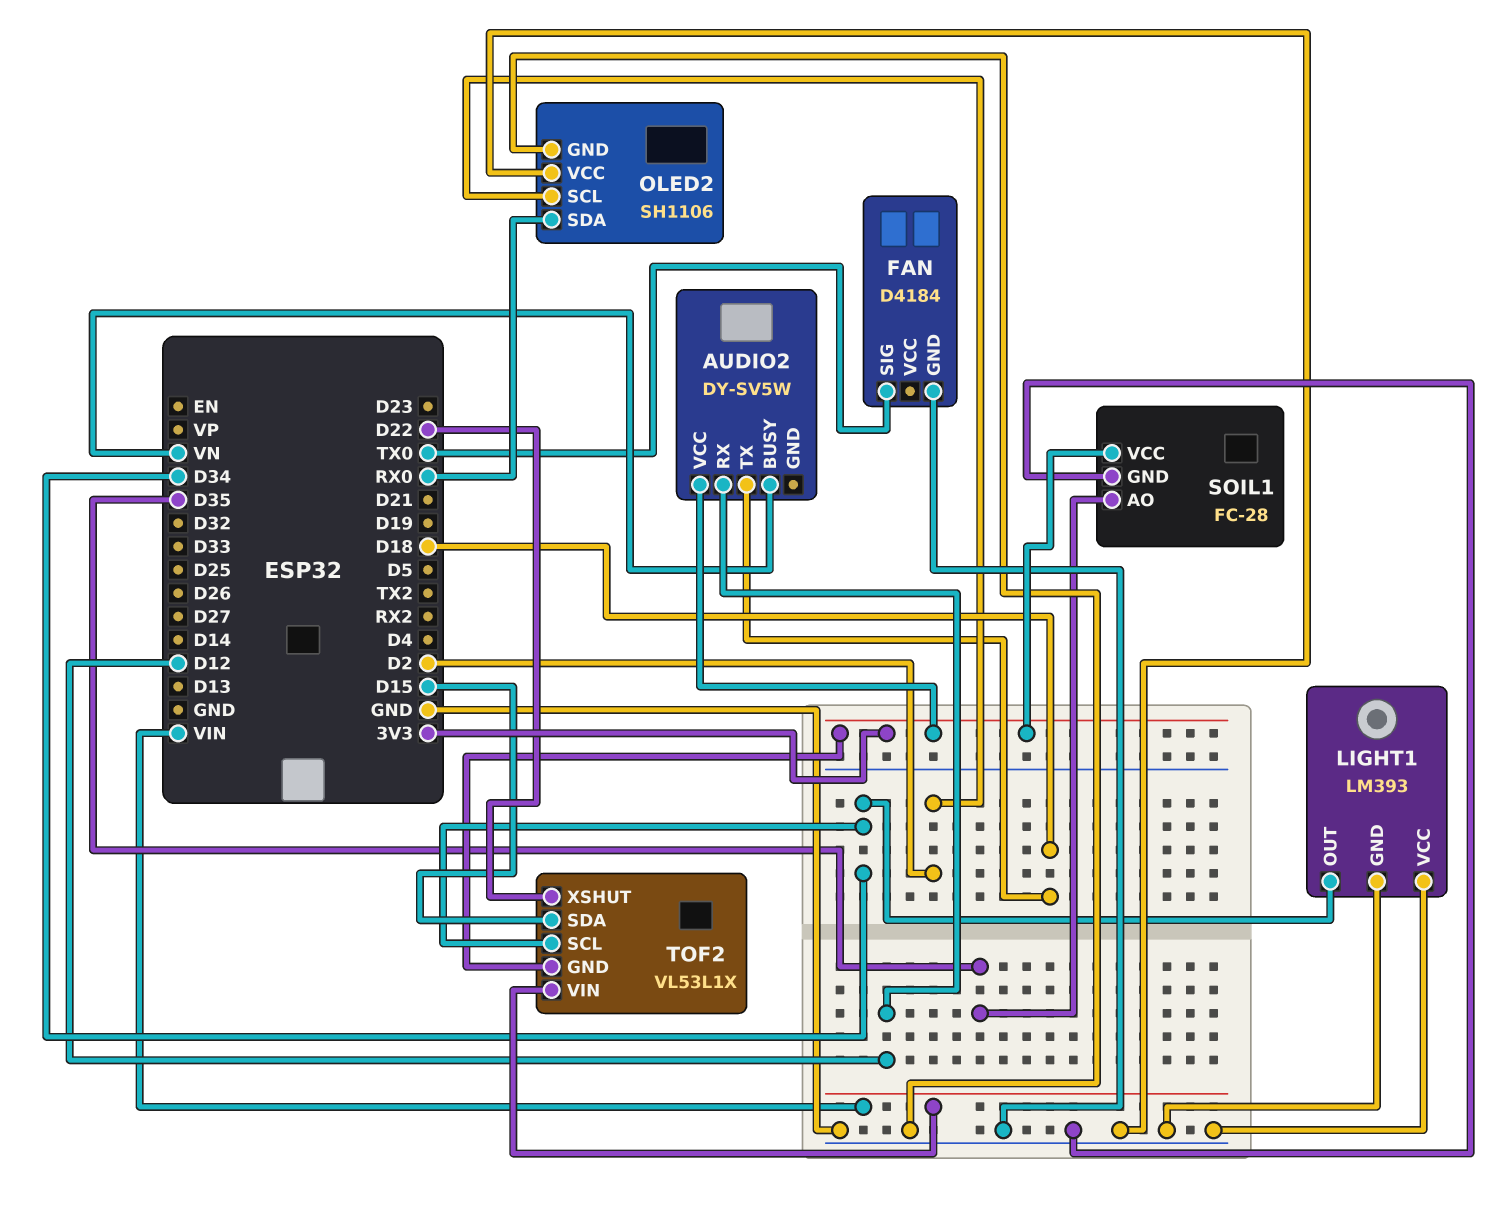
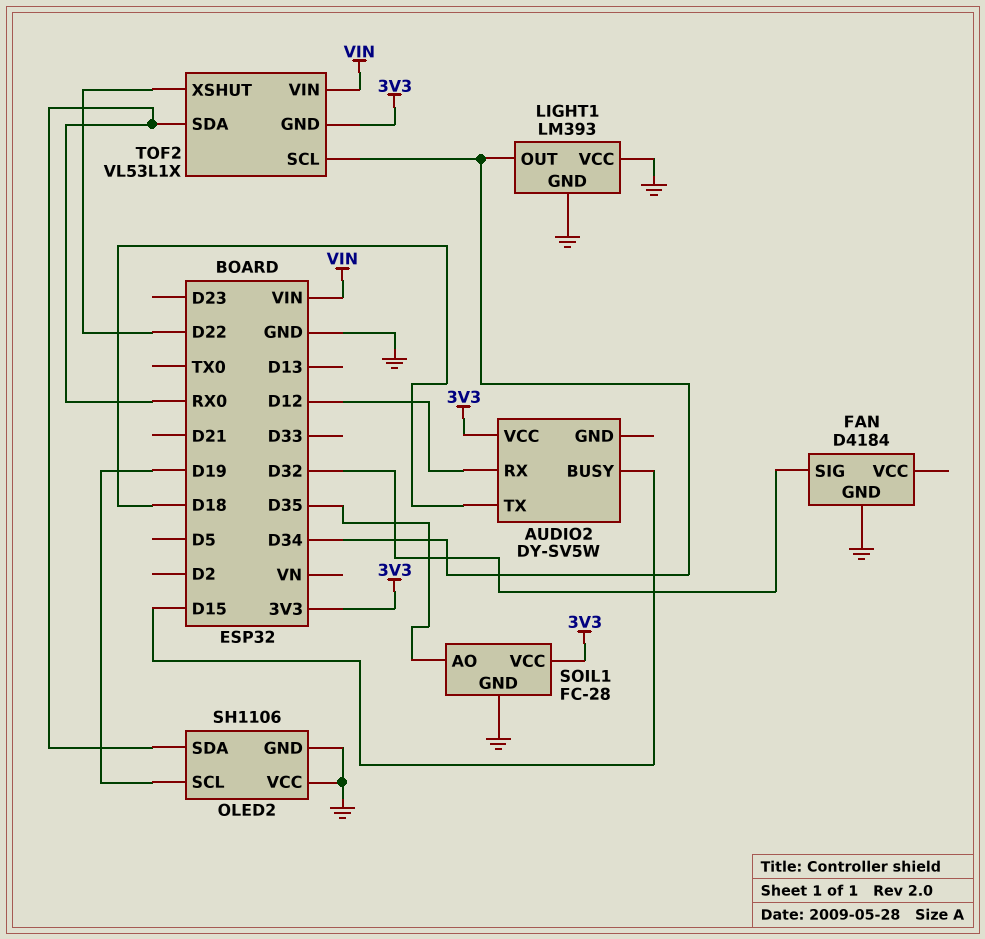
AUDIO2 pin BUSY: VN -> D15
FAN pin SIG: TX0 -> D32
OLED2 pin SCL: D2 -> D19
TOF2 pin SDA: D15 -> RX0

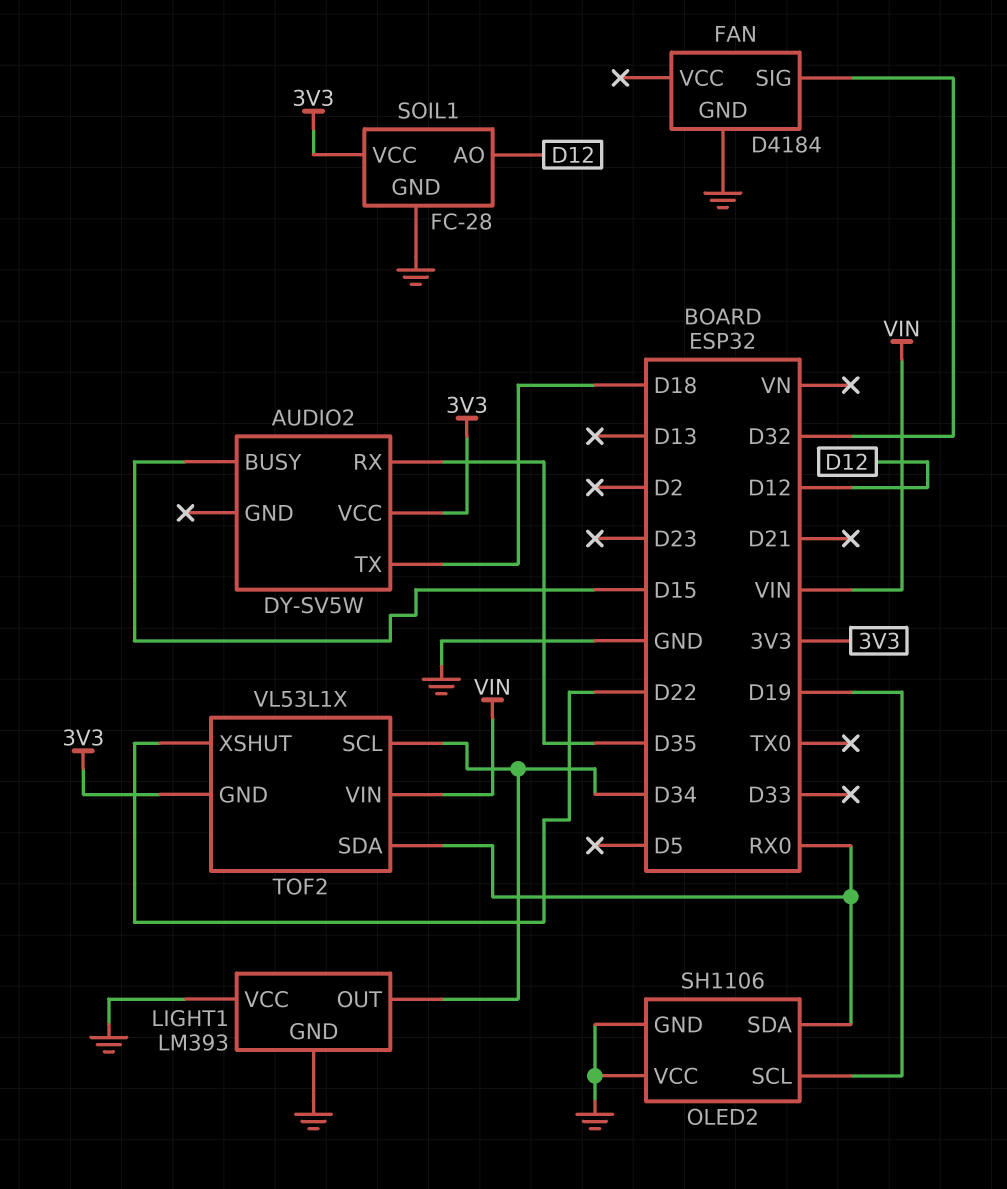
AUDIO2 pin RX: D12 -> D35
SOIL1 pin AO: D35 -> D12

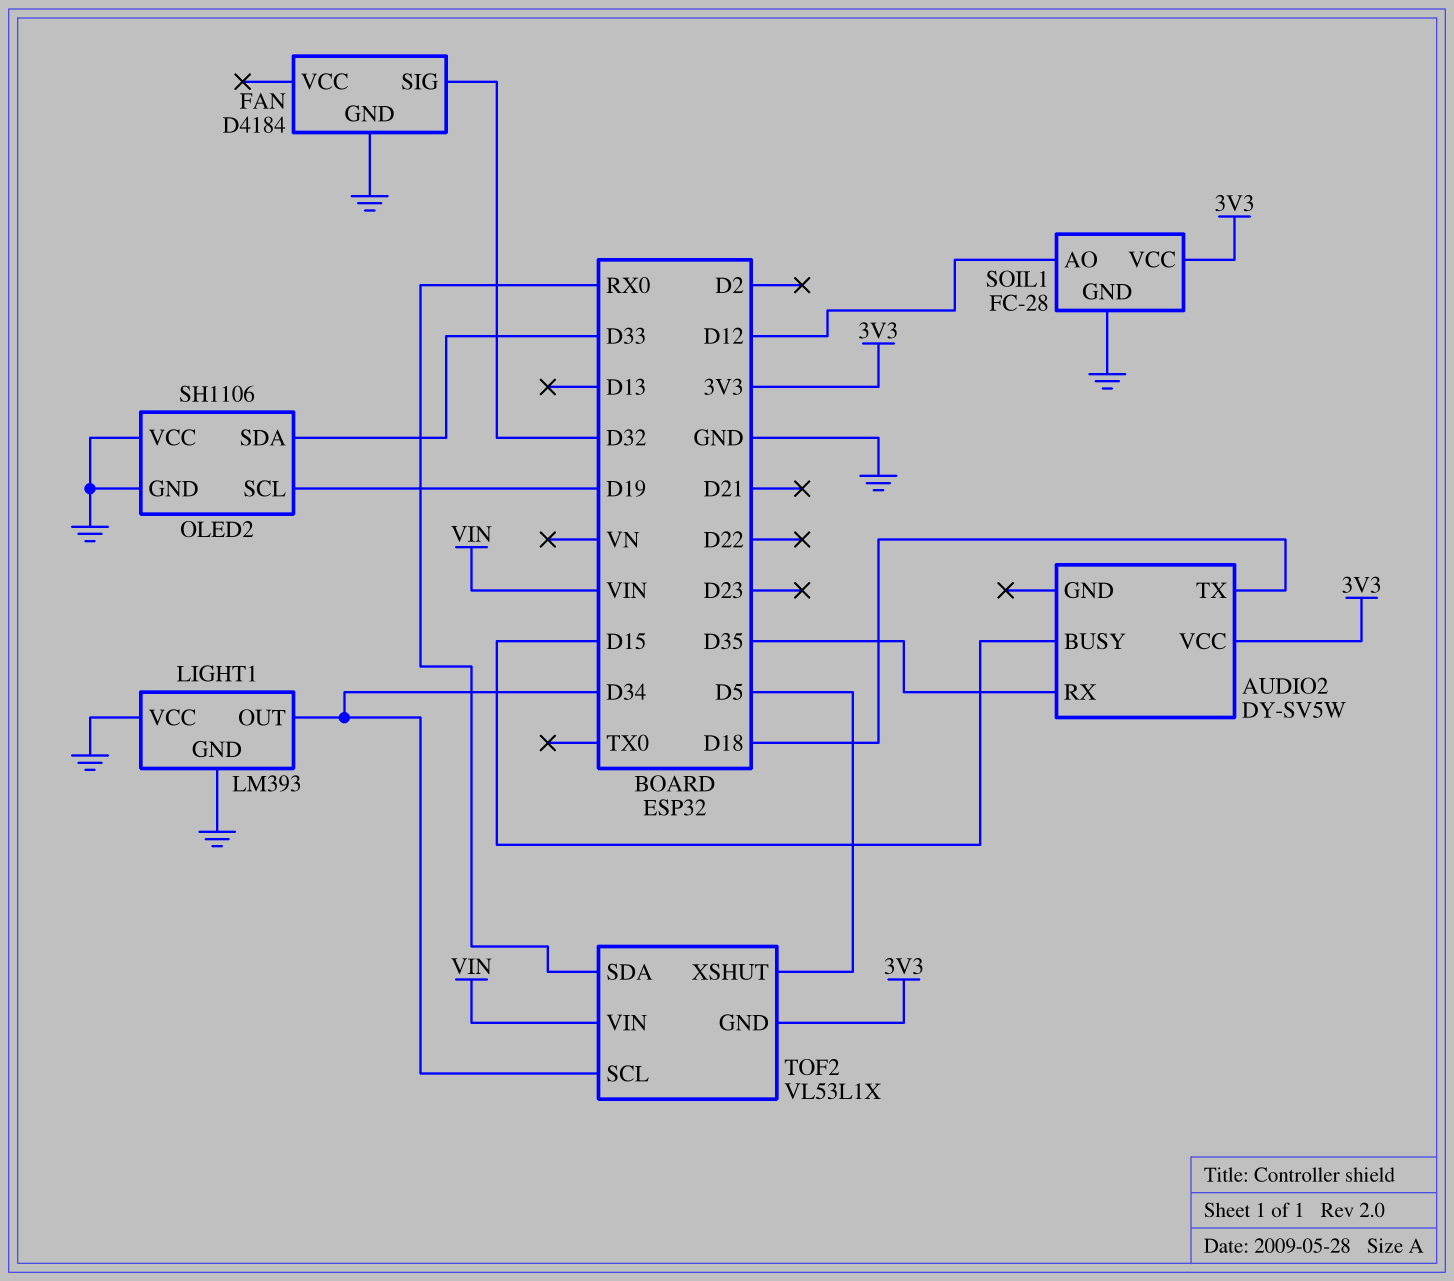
OLED2 pin SDA: RX0 -> D33
TOF2 pin XSHUT: D22 -> D5

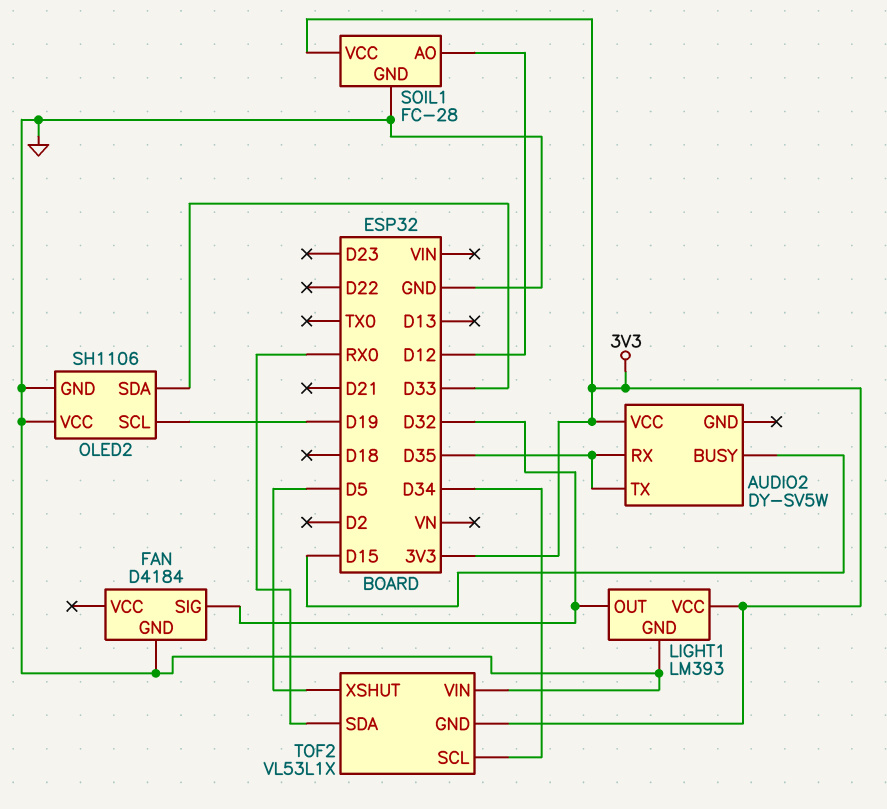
AUDIO2 pin TX: D18 -> D35
LIGHT1 pin OUT: D34 -> D32
LIGHT1 pin VCC: GND -> 3V3
TOF2 pin VIN: VIN -> GND

